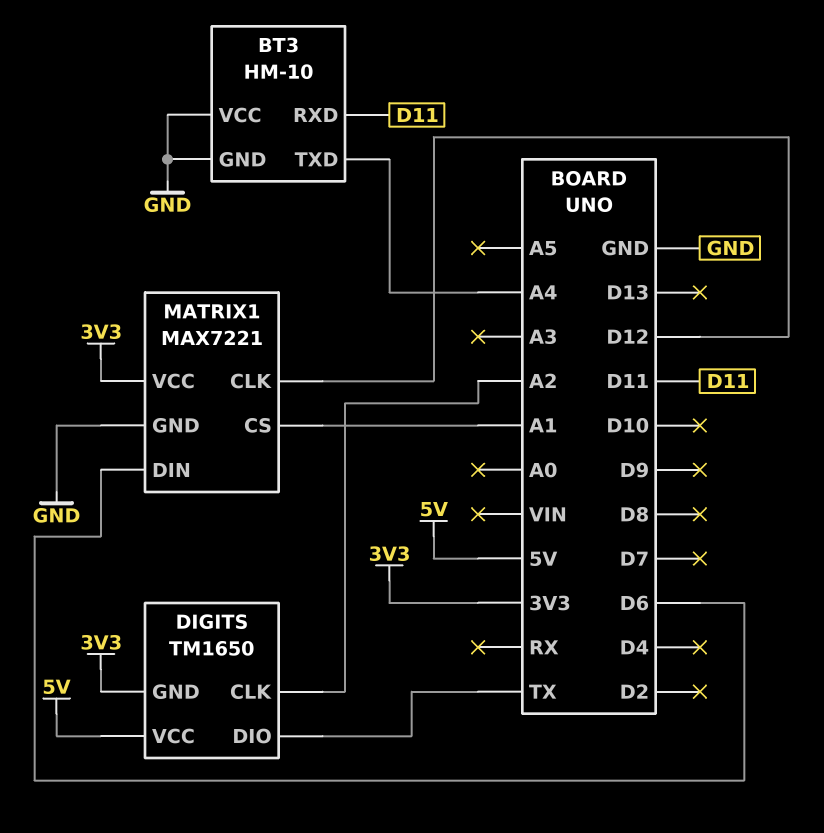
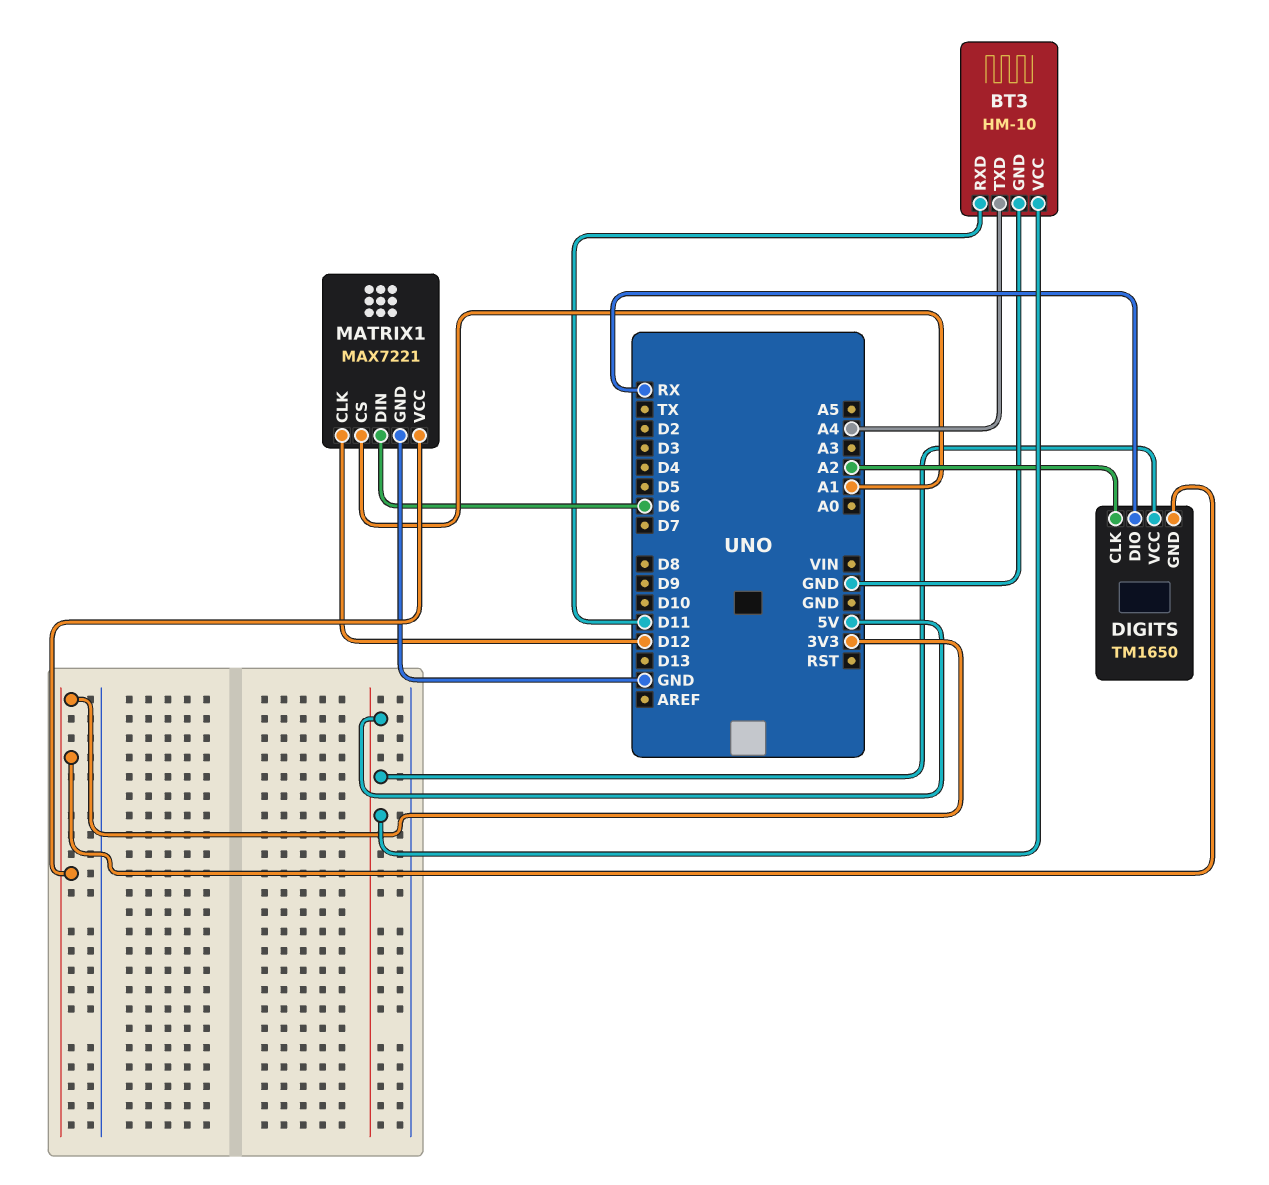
BT3 pin VCC: GND -> 5V
DIGITS pin DIO: TX -> RX

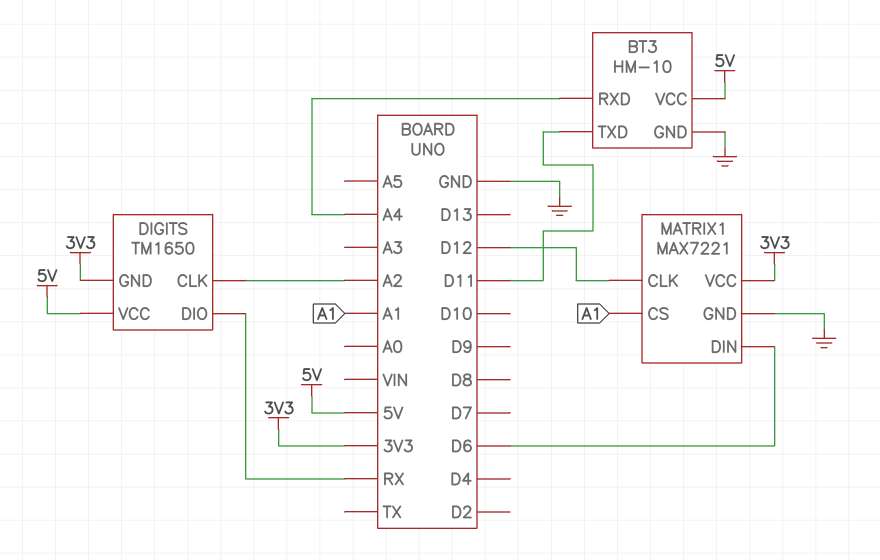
BT3 pin RXD: D11 -> A4
BT3 pin TXD: A4 -> D11

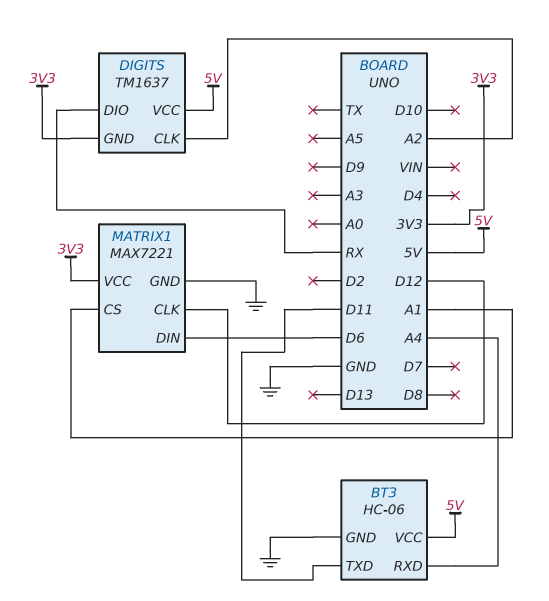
BT3: HM-10 -> HC-06
DIGITS: TM1650 -> TM1637

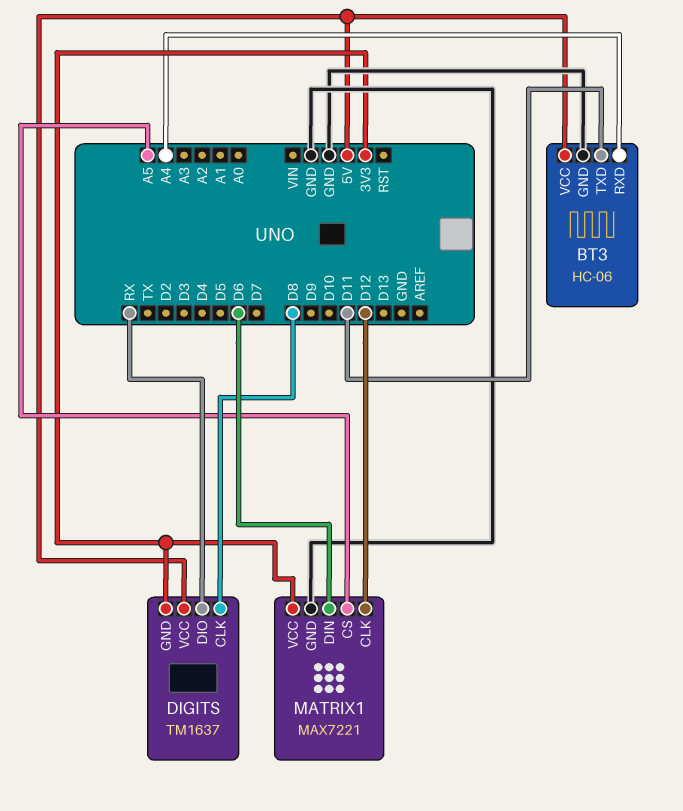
DIGITS pin CLK: A2 -> D8
MATRIX1 pin CS: A1 -> A5

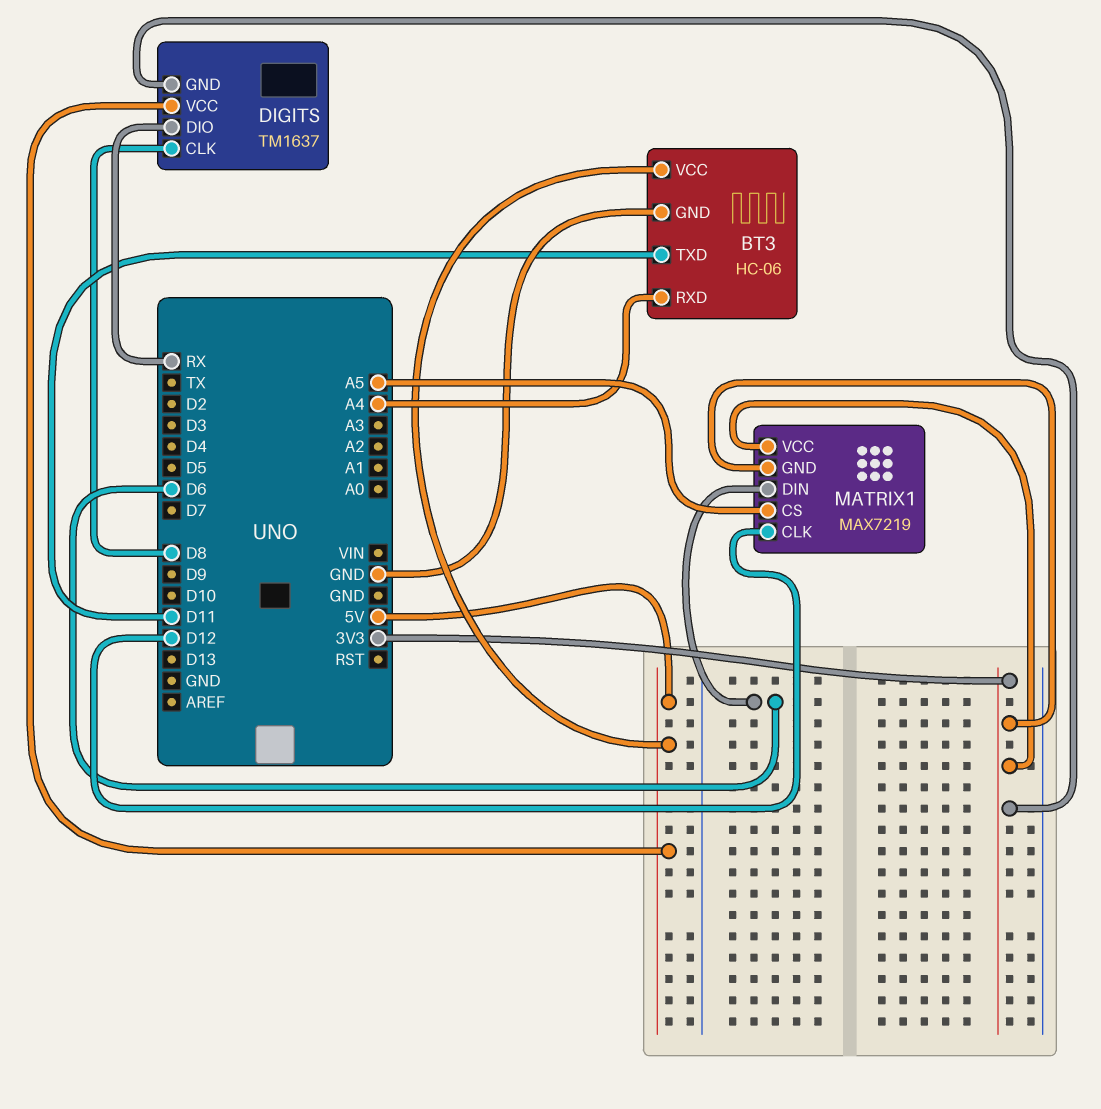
MATRIX1: MAX7221 -> MAX7219
MATRIX1 pin GND: GND -> 3V3

